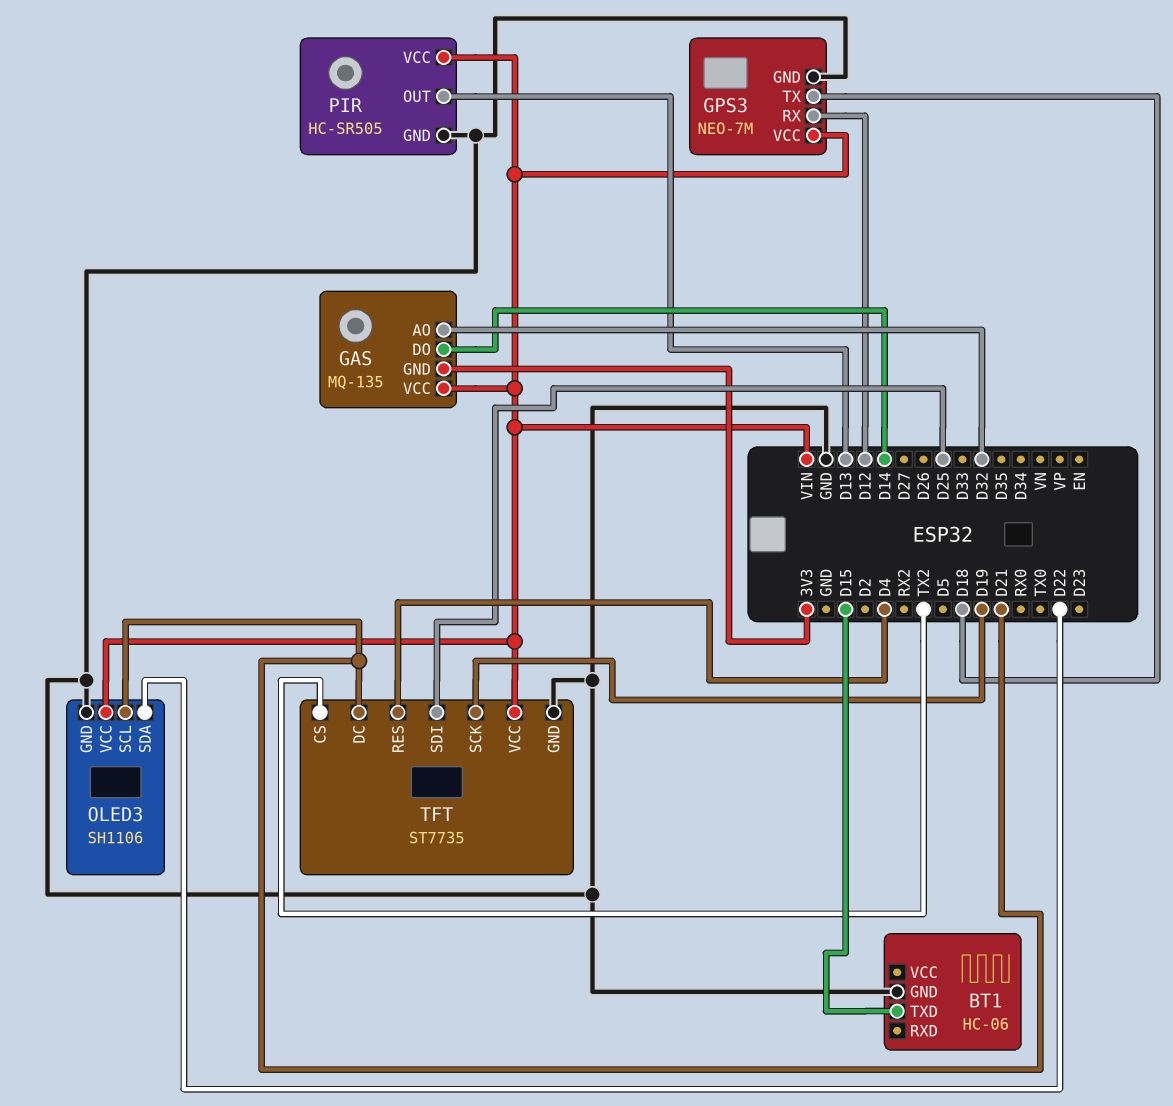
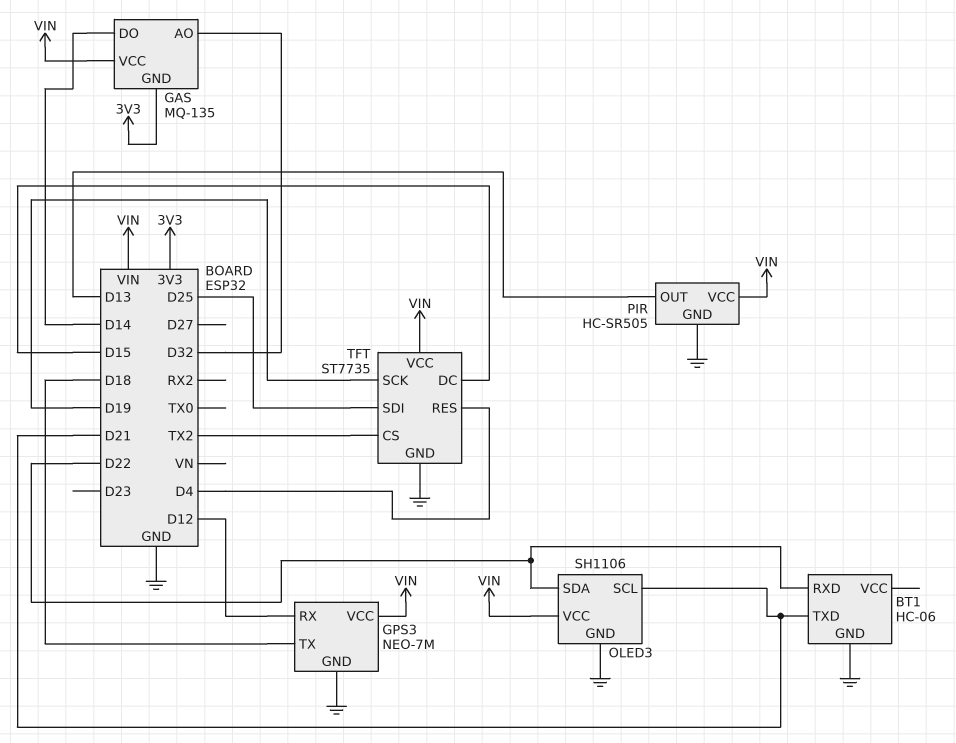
BT1 pin RXD: none -> D22
BT1 pin TXD: D15 -> D21
TFT pin DC: D21 -> D15

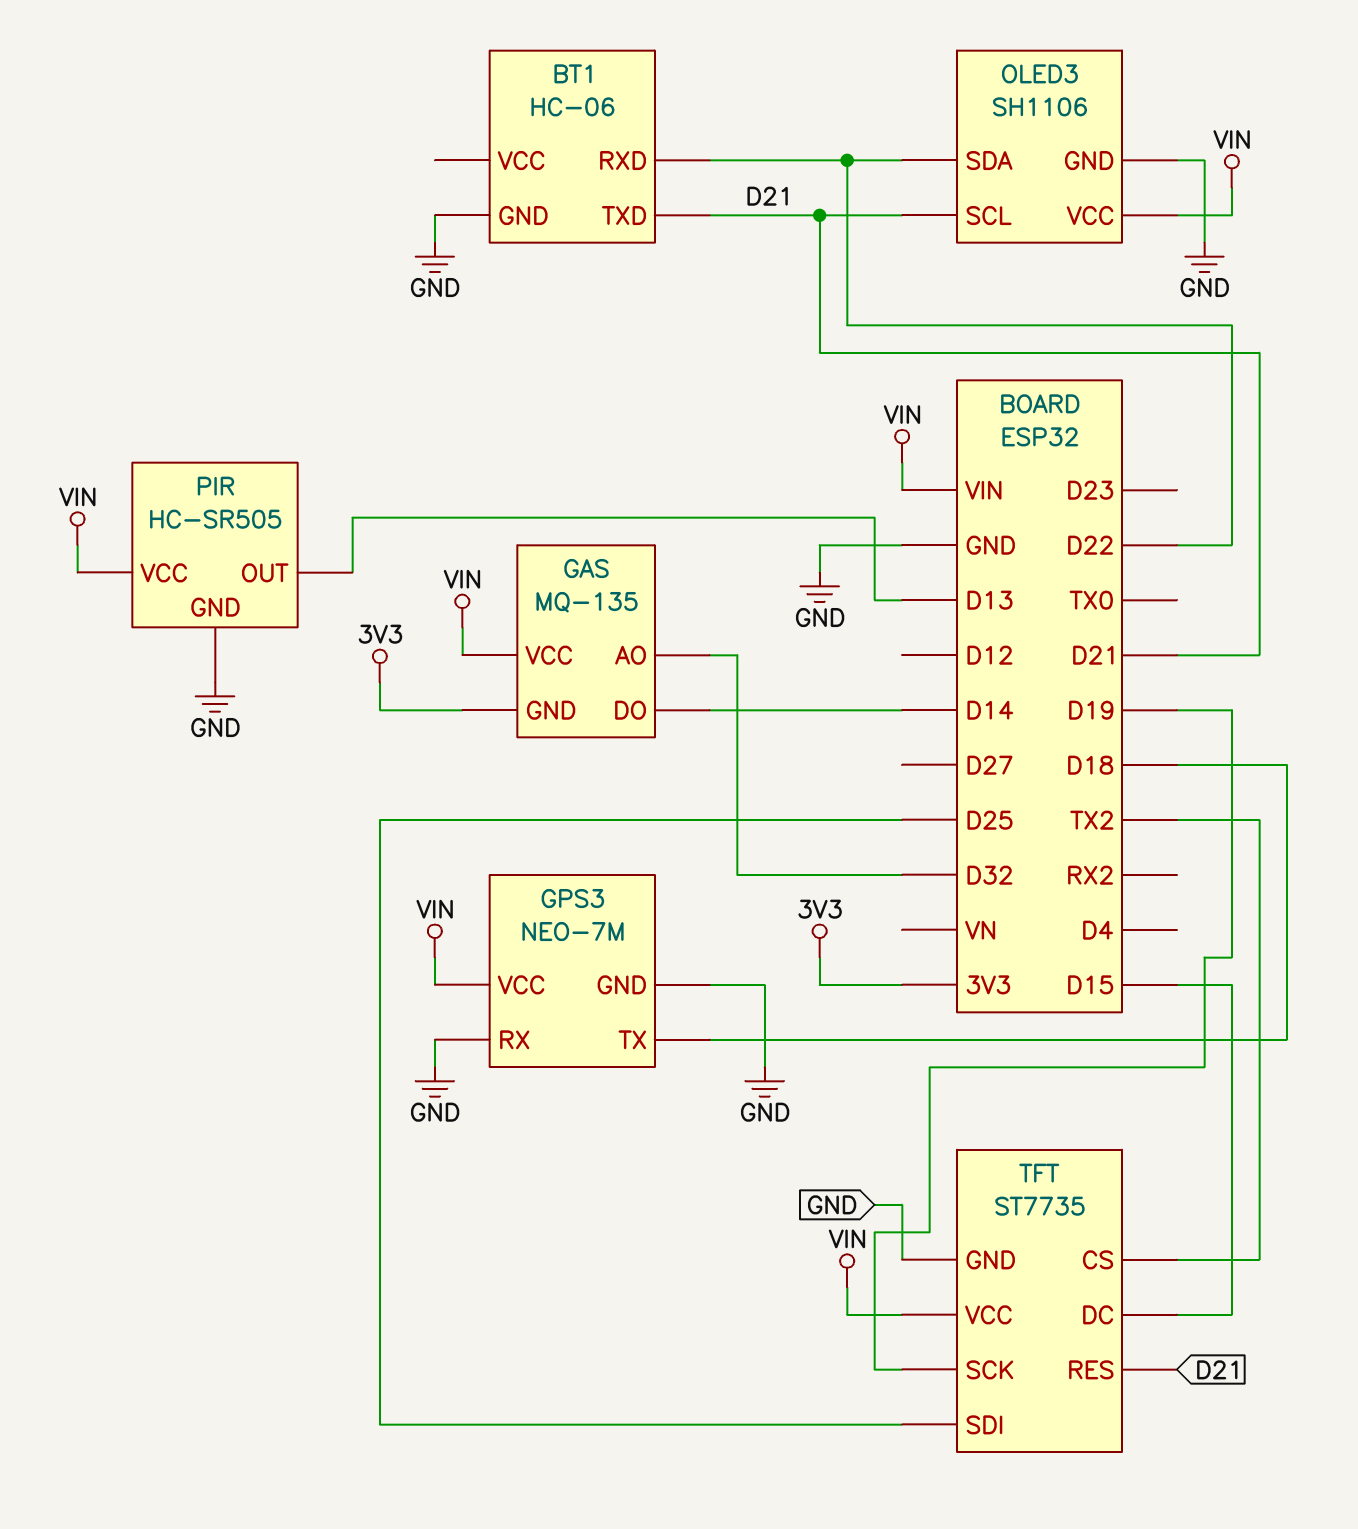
GPS3 pin RX: D12 -> GND
TFT pin RES: D4 -> D21

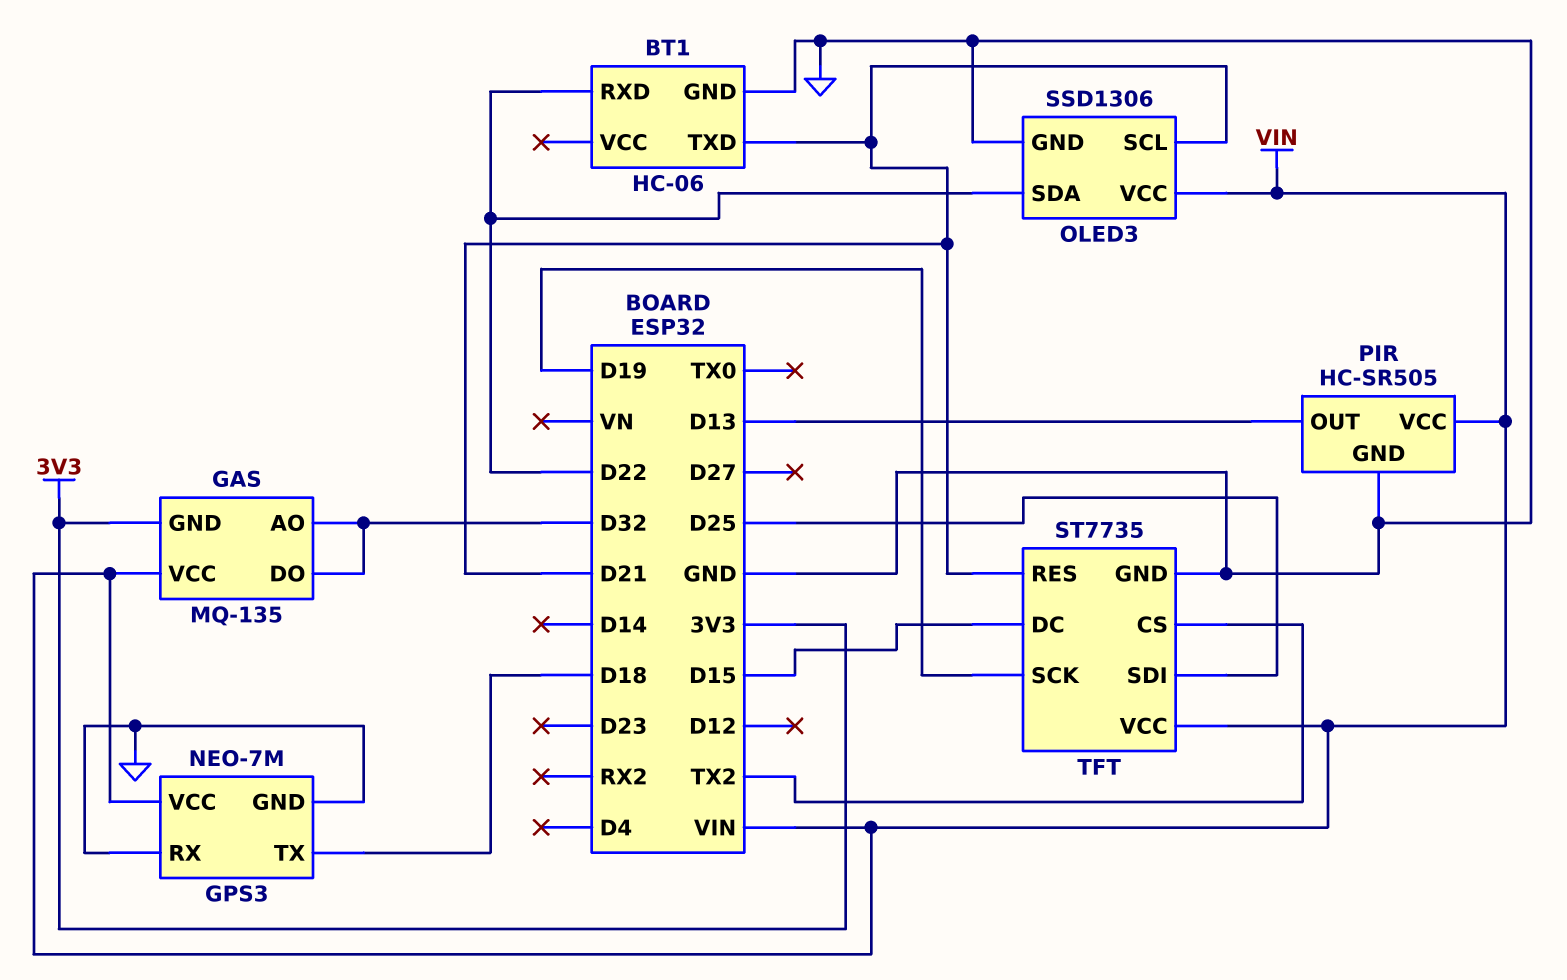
GAS pin DO: D14 -> D32
OLED3: SH1106 -> SSD1306

